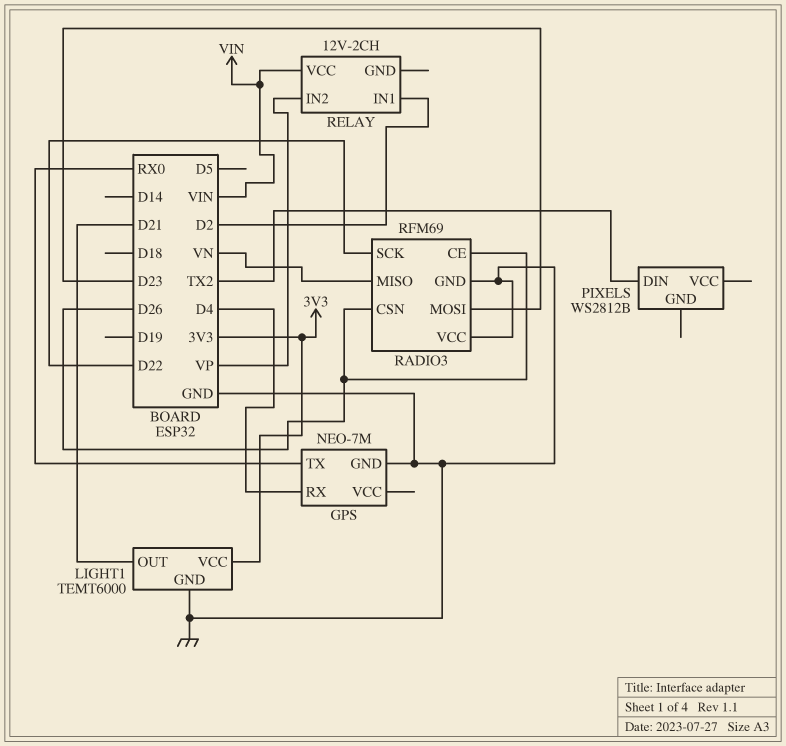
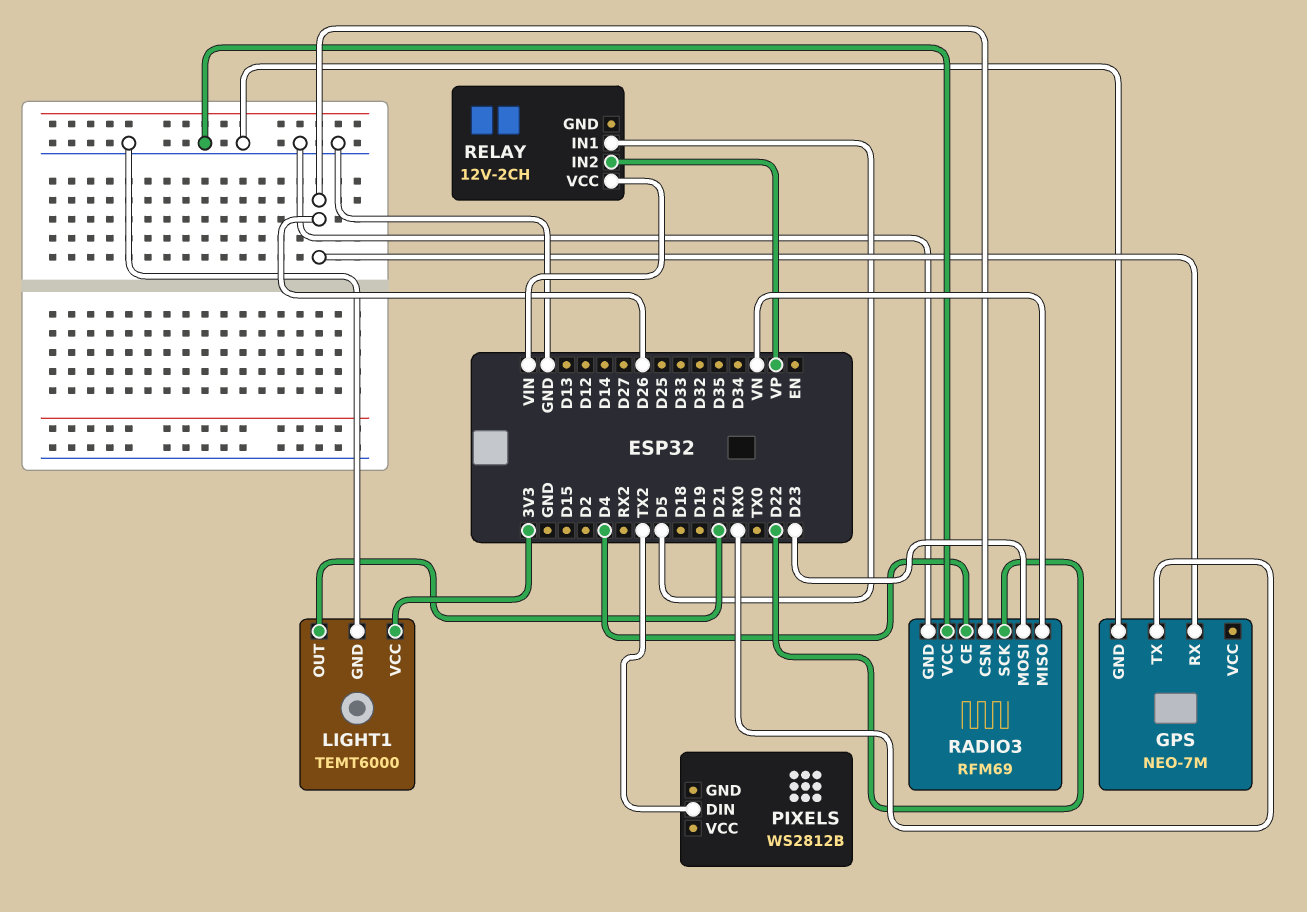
GPS pin RX: D4 -> D26
RADIO3 pin CE: D26 -> D4
RELAY pin IN1: D2 -> D5

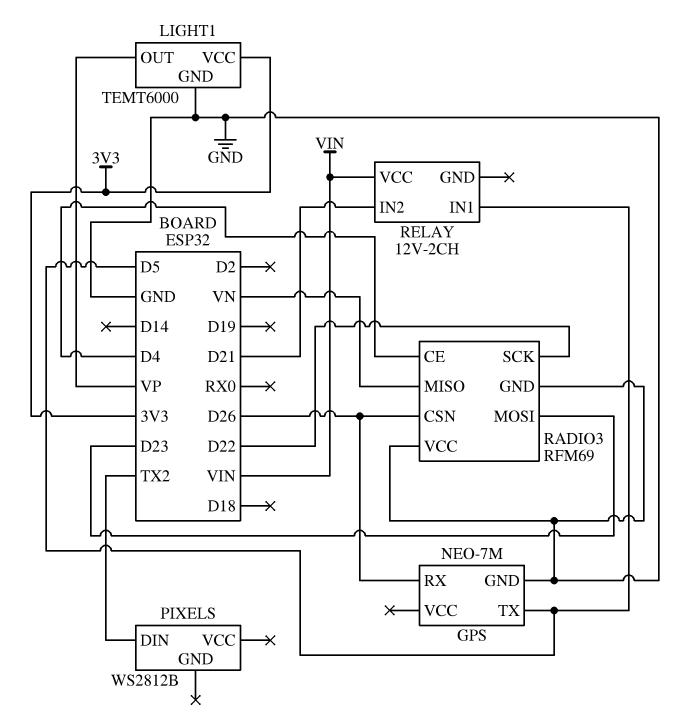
GPS pin TX: RX0 -> D5
LIGHT1 pin OUT: D21 -> VP
RELAY pin IN2: VP -> D21

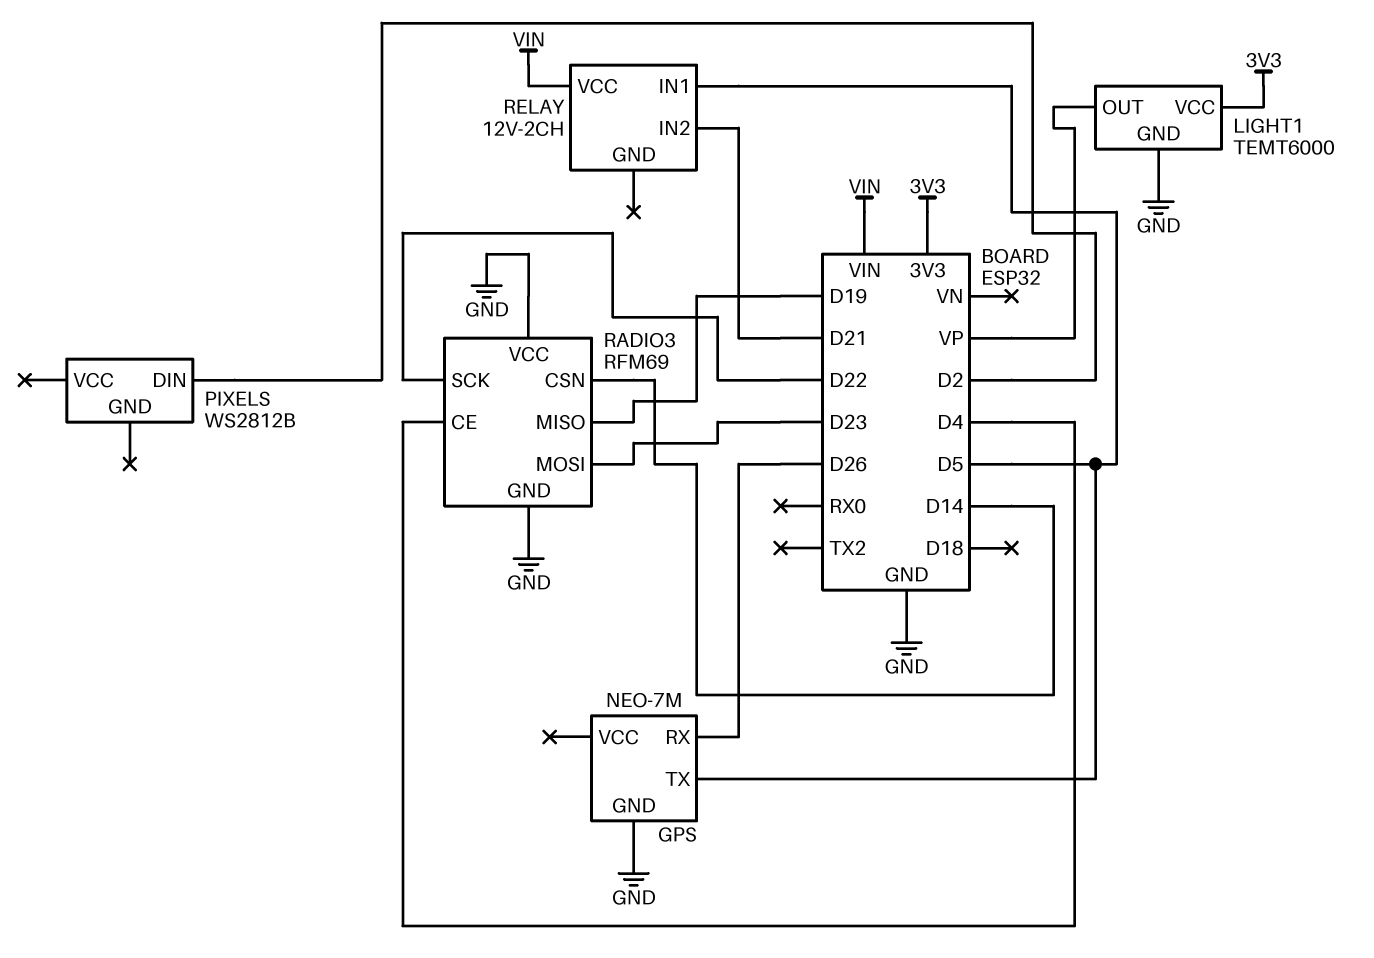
PIXELS pin DIN: TX2 -> D2
RADIO3 pin CSN: D26 -> D14
RADIO3 pin MISO: VN -> D19

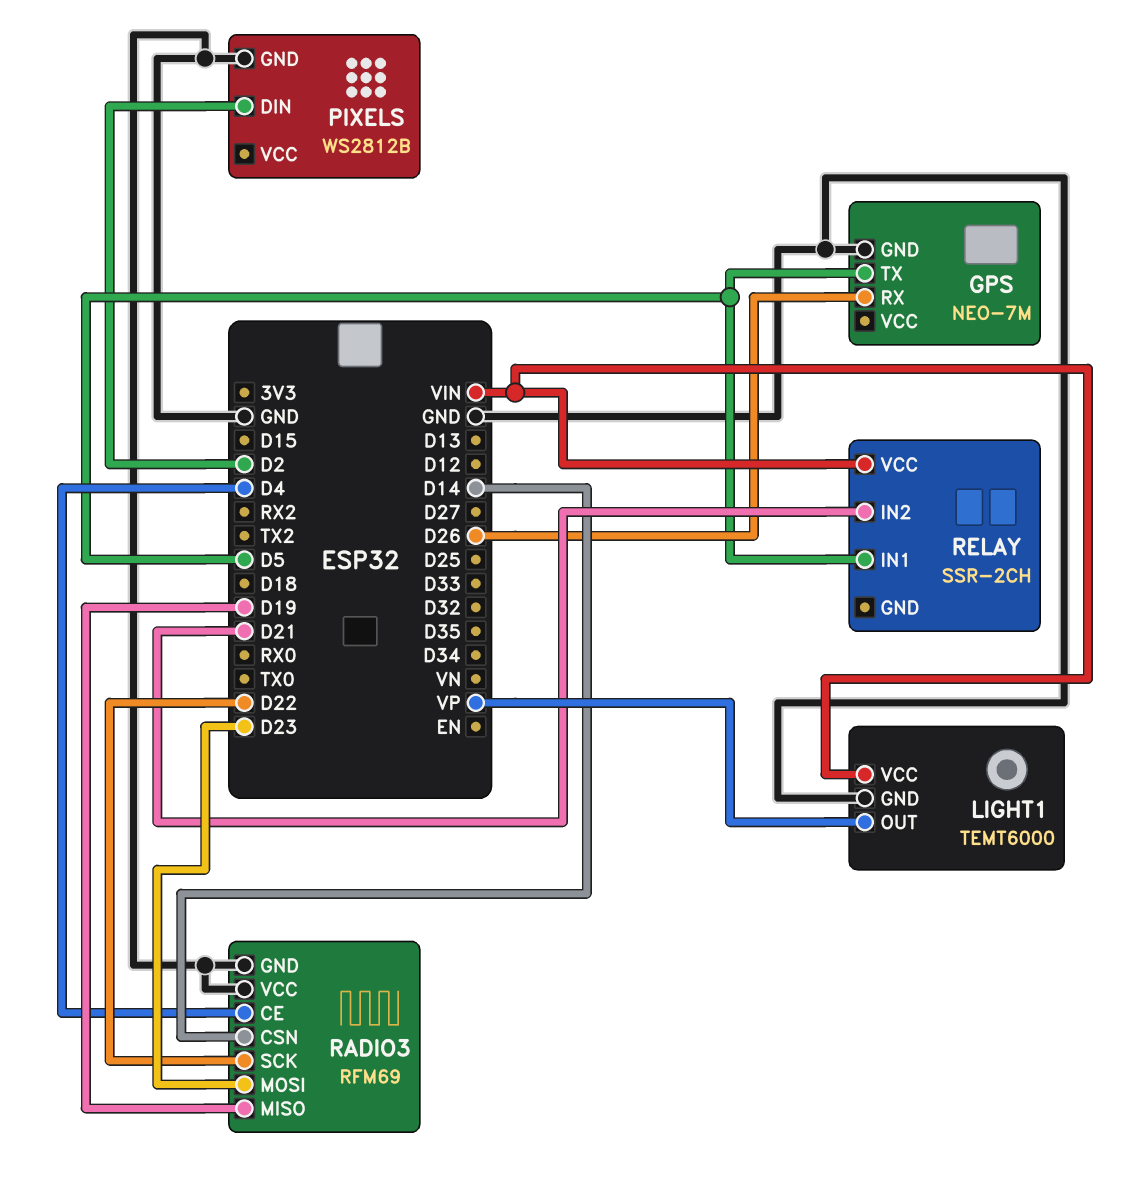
LIGHT1 pin VCC: 3V3 -> VIN
PIXELS pin GND: none -> GND
RELAY: 12V-2CH -> SSR-2CH

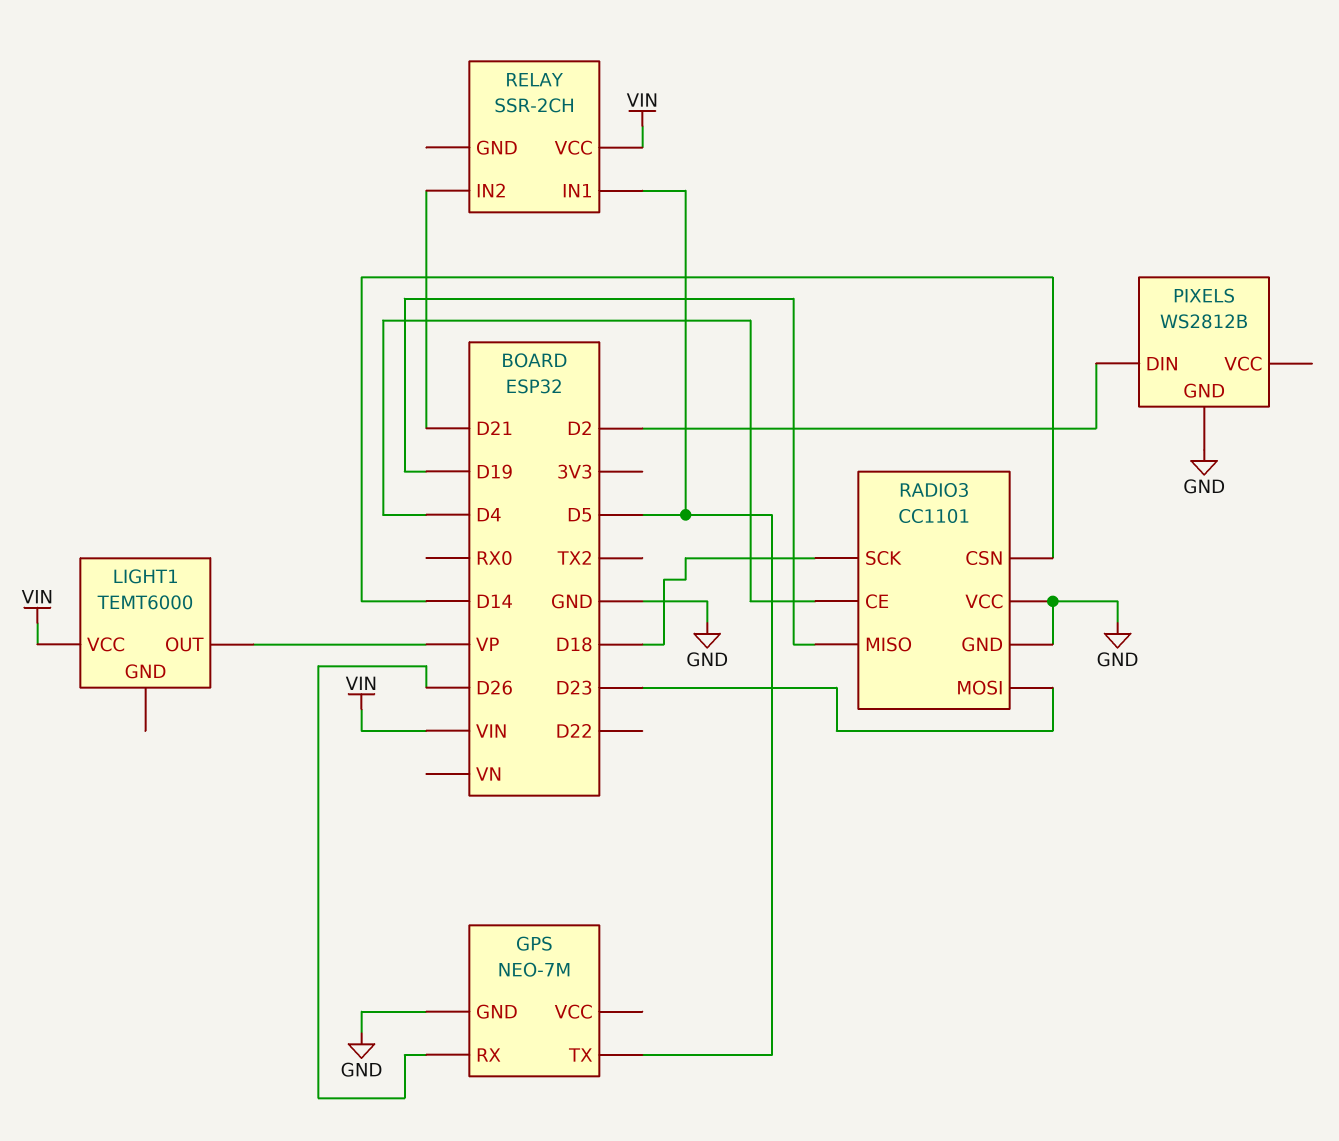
LIGHT1 pin GND: GND -> none
RADIO3: RFM69 -> CC1101
RADIO3 pin SCK: D22 -> D18

